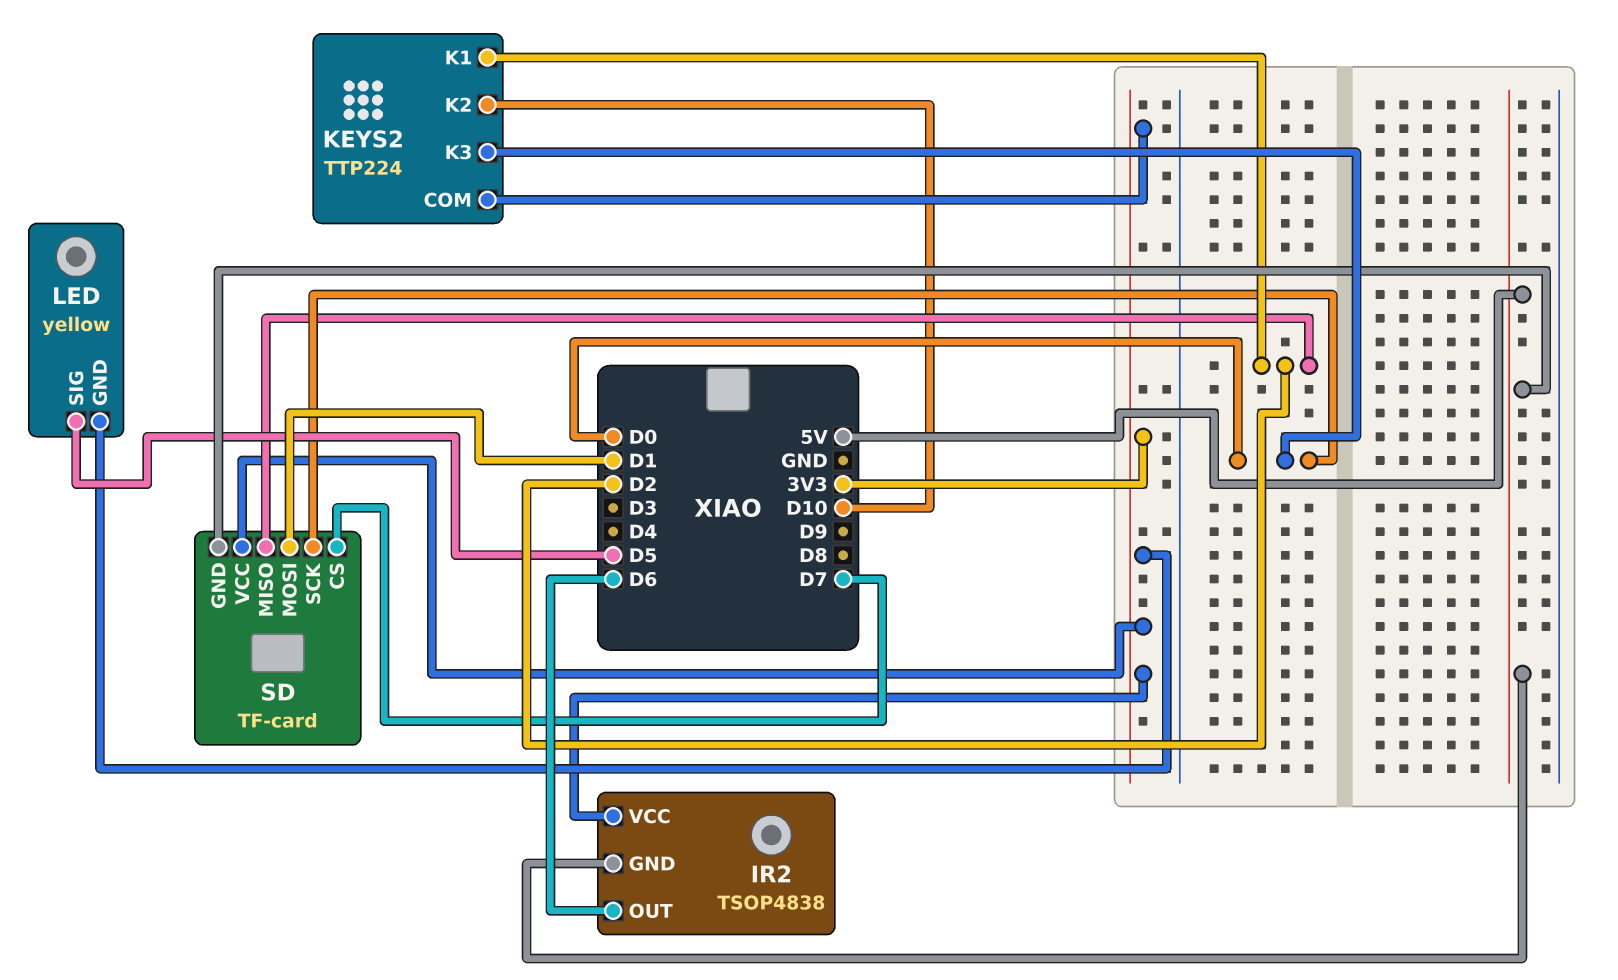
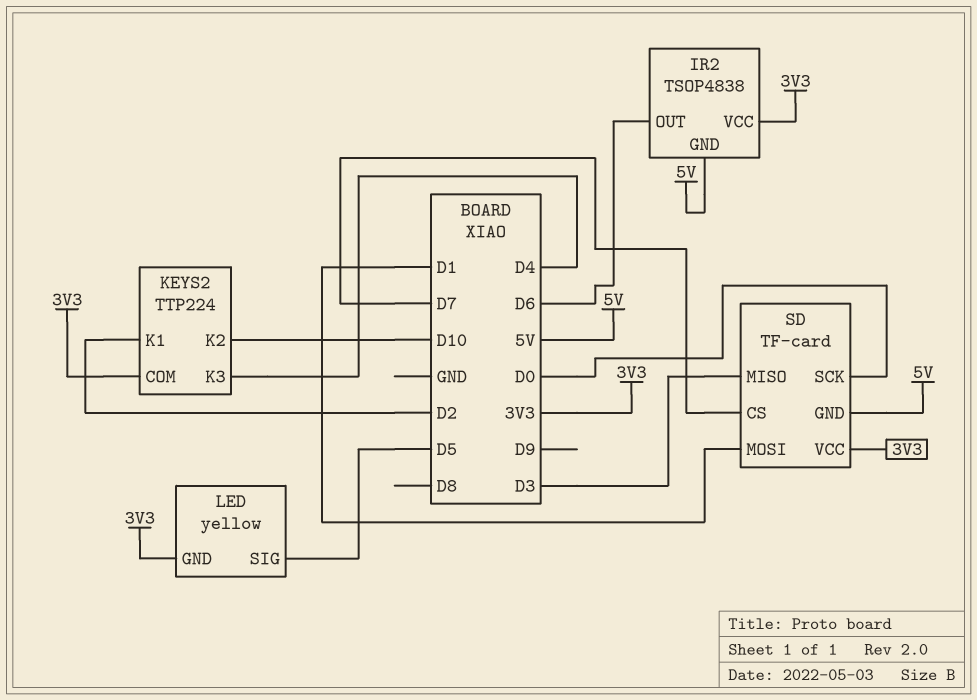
KEYS2 pin K3: D0 -> D4
SD pin MISO: D2 -> D3

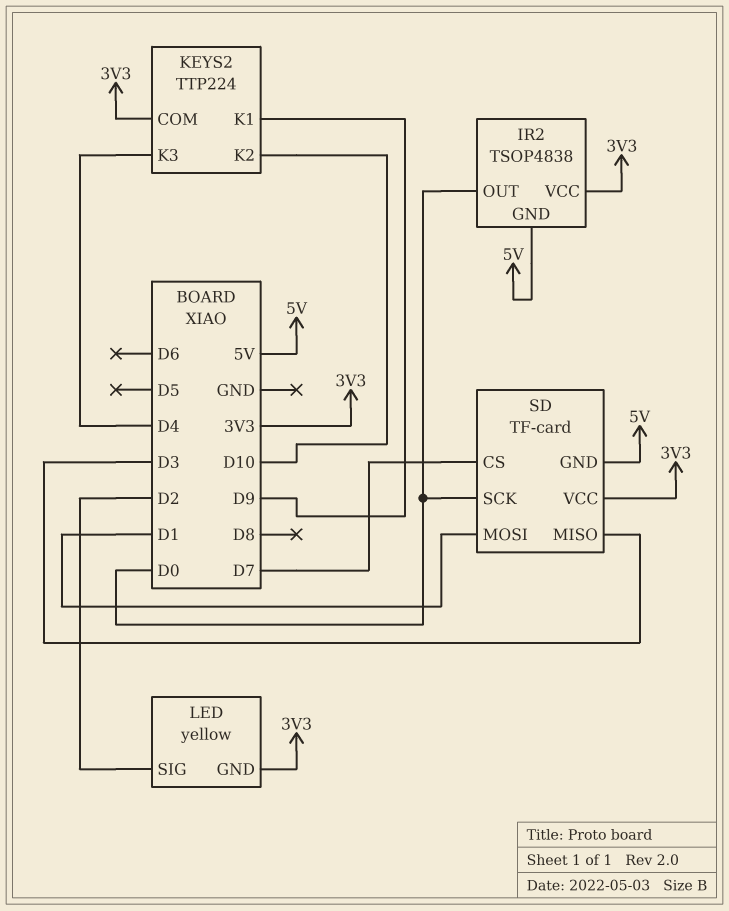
IR2 pin OUT: D6 -> D0
KEYS2 pin K1: D2 -> D9
LED pin SIG: D5 -> D2

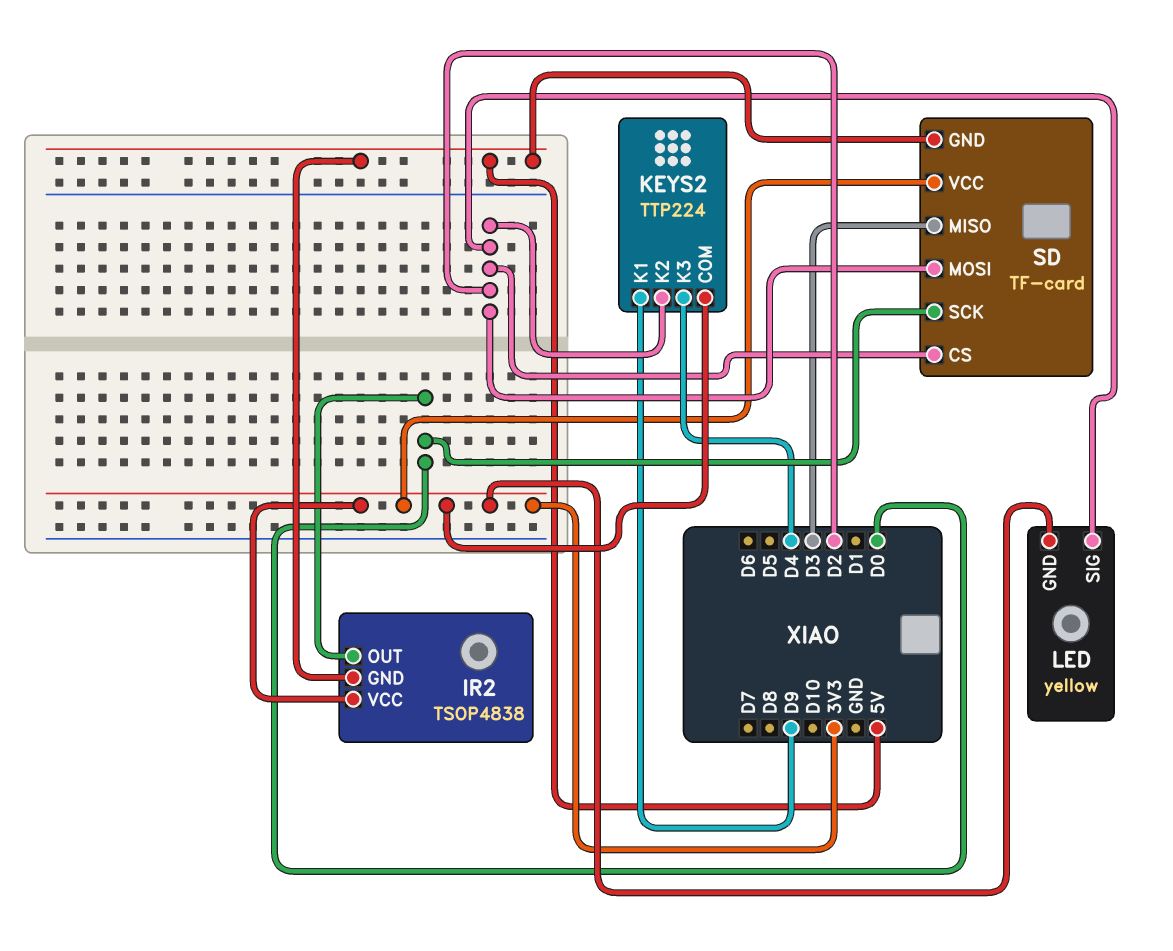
KEYS2 pin K2: D10 -> D2
SD pin CS: D7 -> D2
SD pin MOSI: D1 -> D2

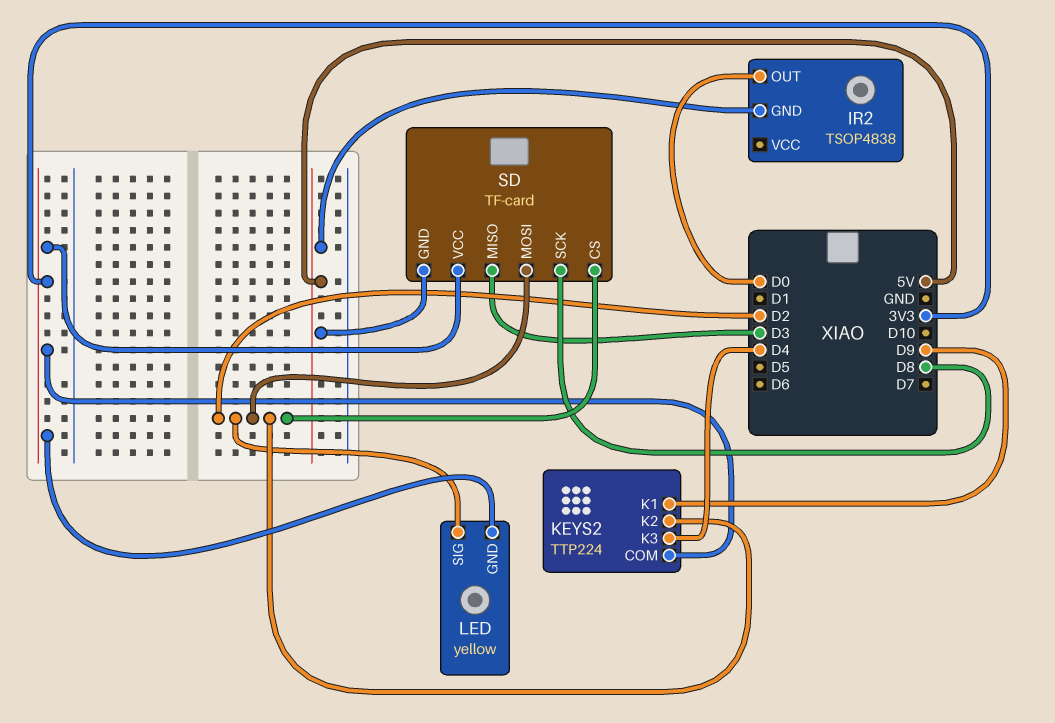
IR2 pin VCC: 3V3 -> none
SD pin SCK: D0 -> D8

